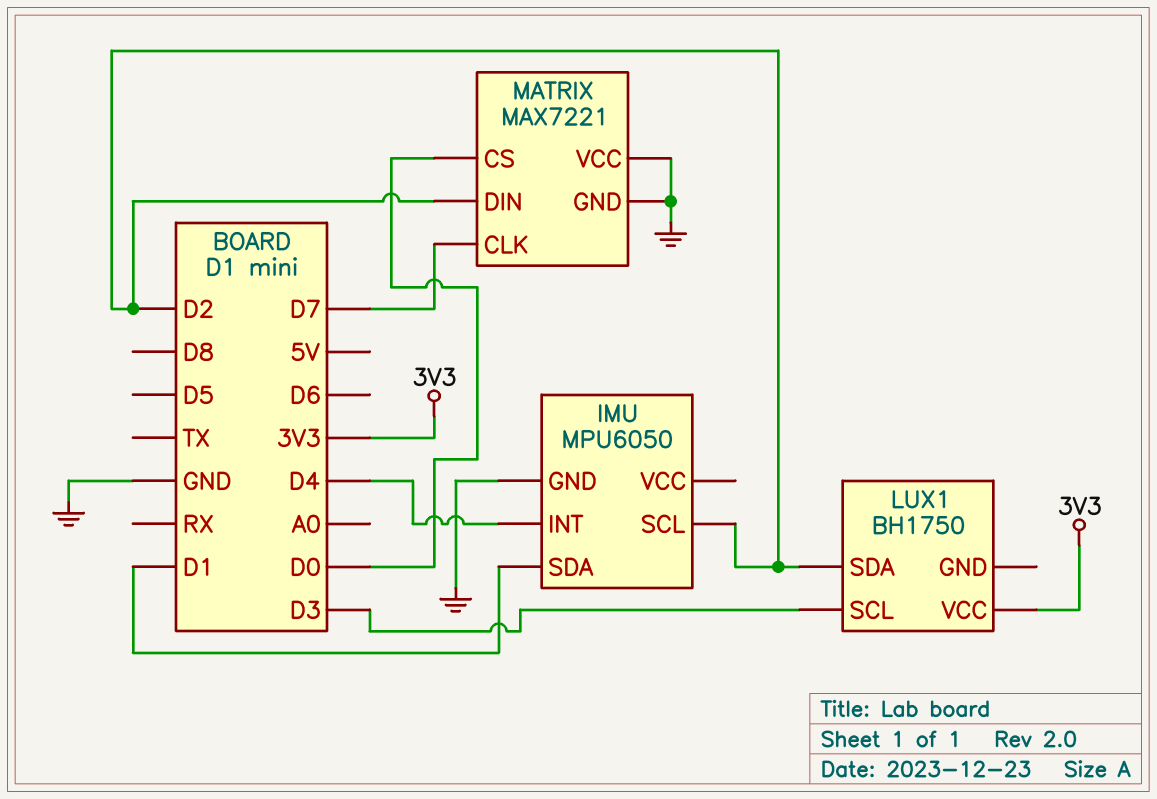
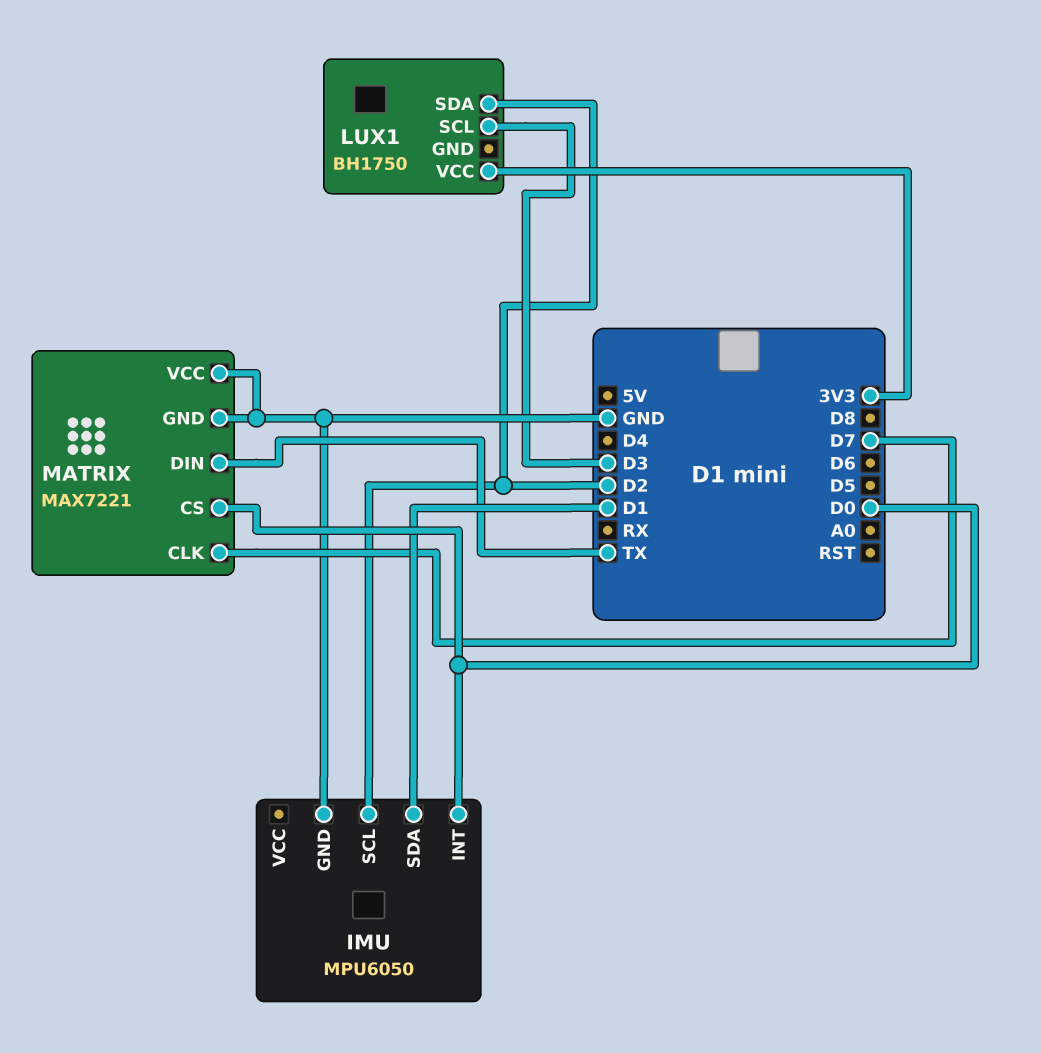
IMU pin INT: D4 -> D0
MATRIX pin DIN: D2 -> TX

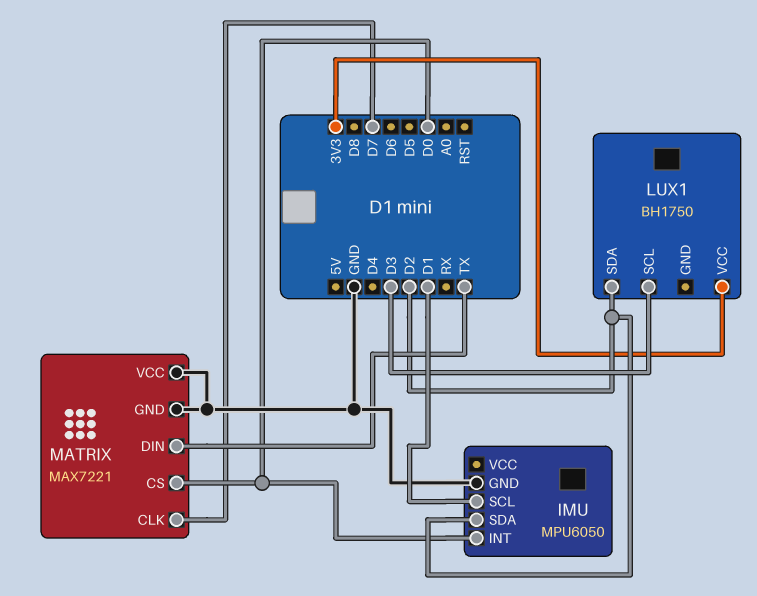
IMU pin SCL: D2 -> D1
IMU pin SDA: D1 -> D2

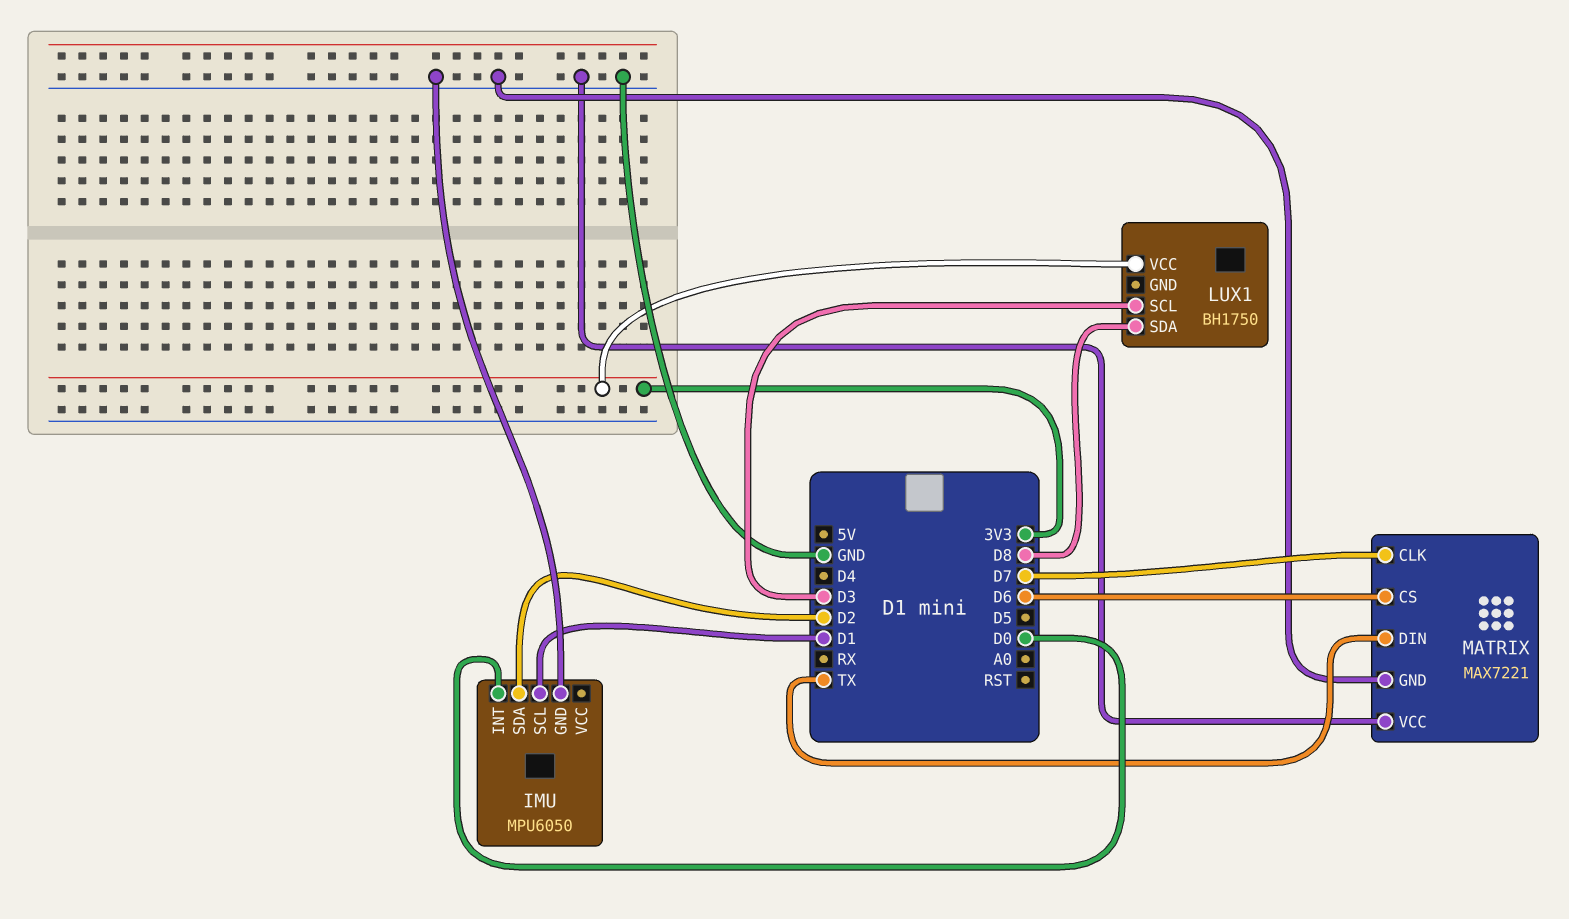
LUX1 pin SDA: D2 -> D8
MATRIX pin CS: D0 -> D6

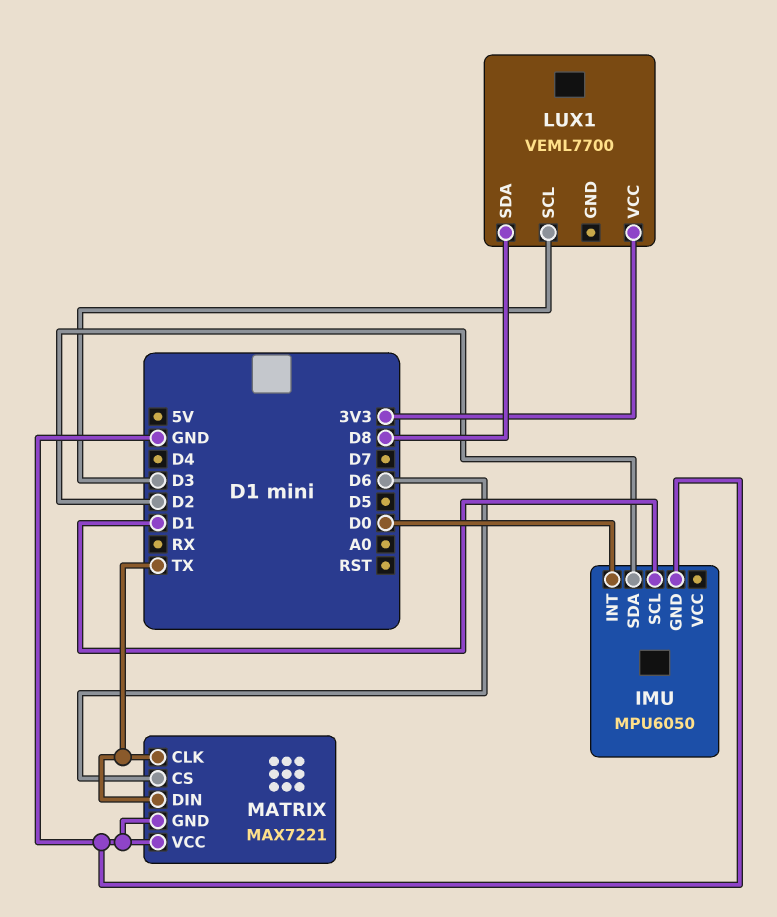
LUX1: BH1750 -> VEML7700
MATRIX pin CLK: D7 -> TX

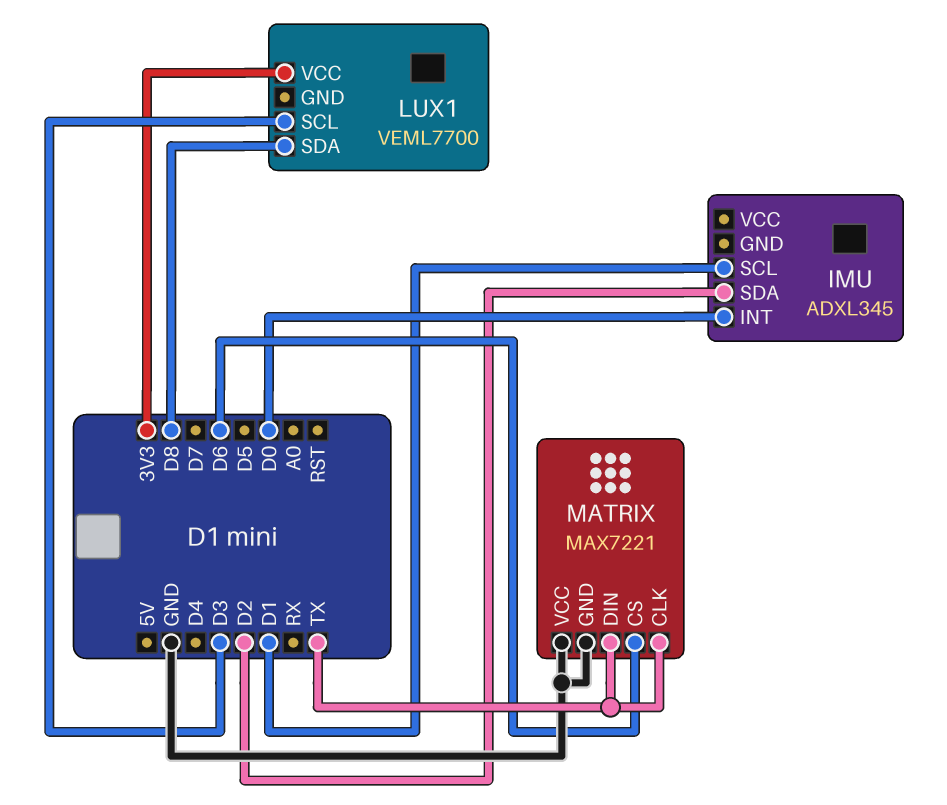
IMU: MPU6050 -> ADXL345
IMU pin GND: GND -> none

